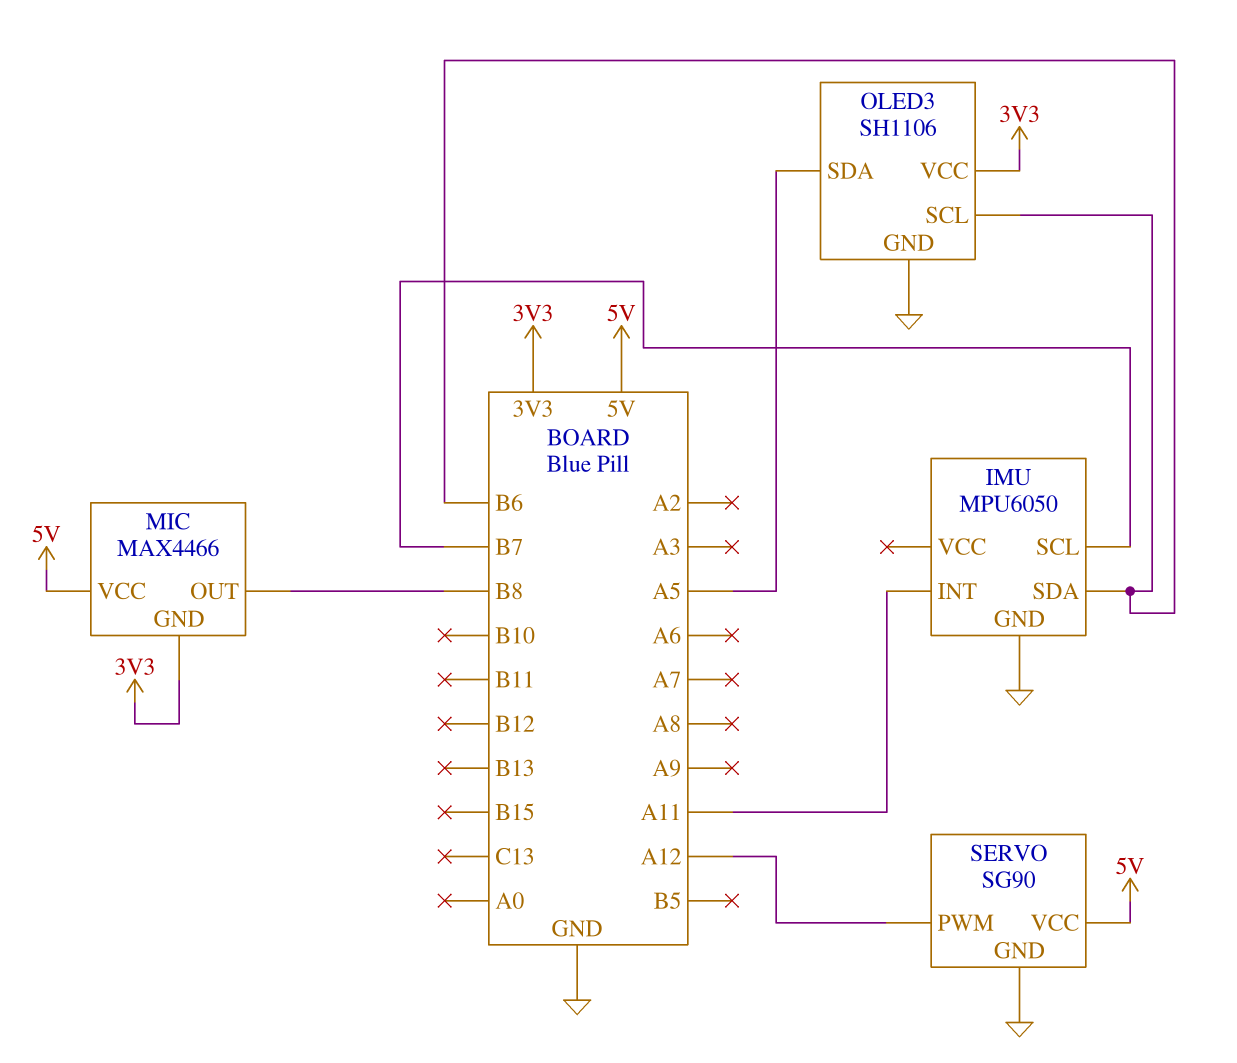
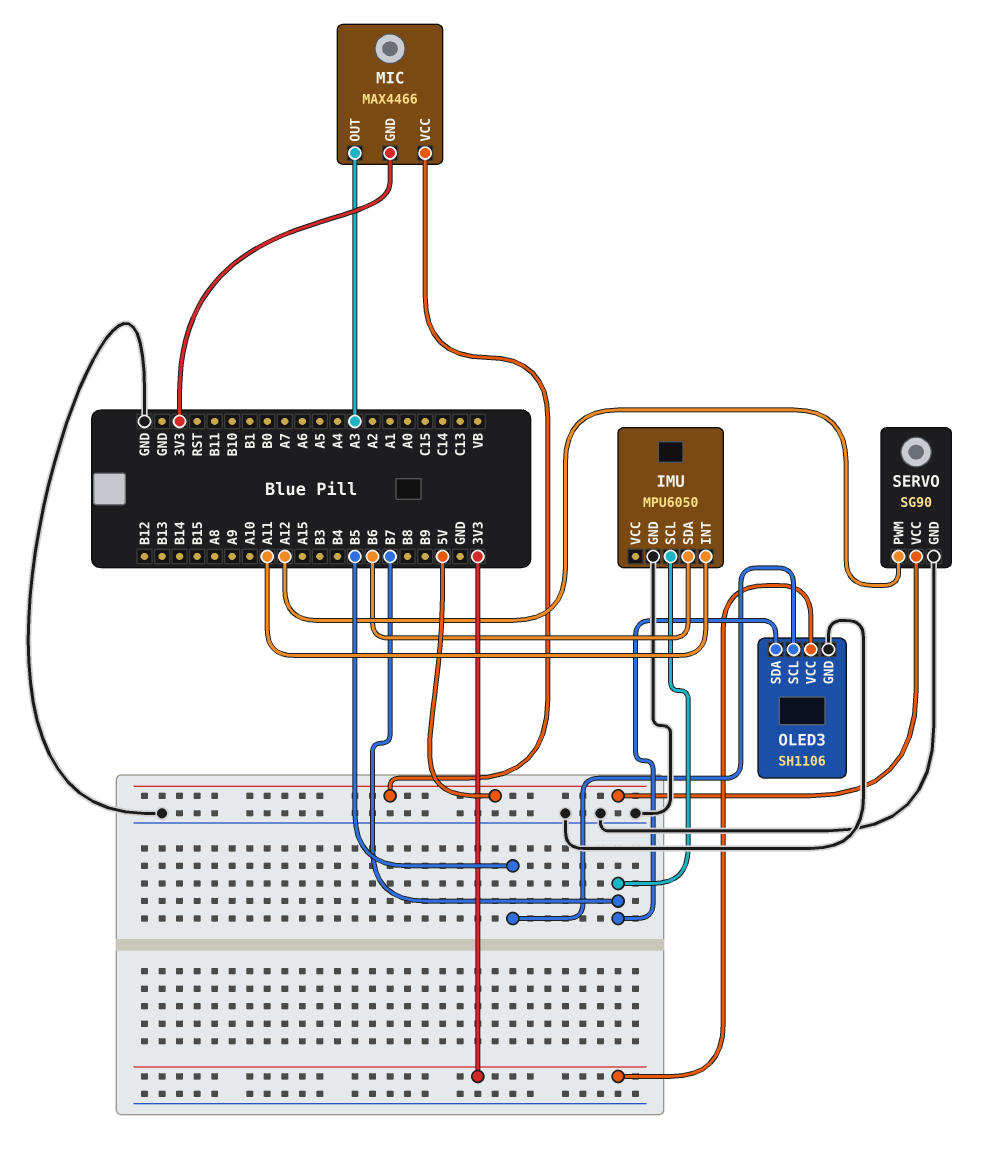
MIC pin OUT: B8 -> A3
OLED3 pin SCL: B6 -> B5
OLED3 pin SDA: A5 -> B7

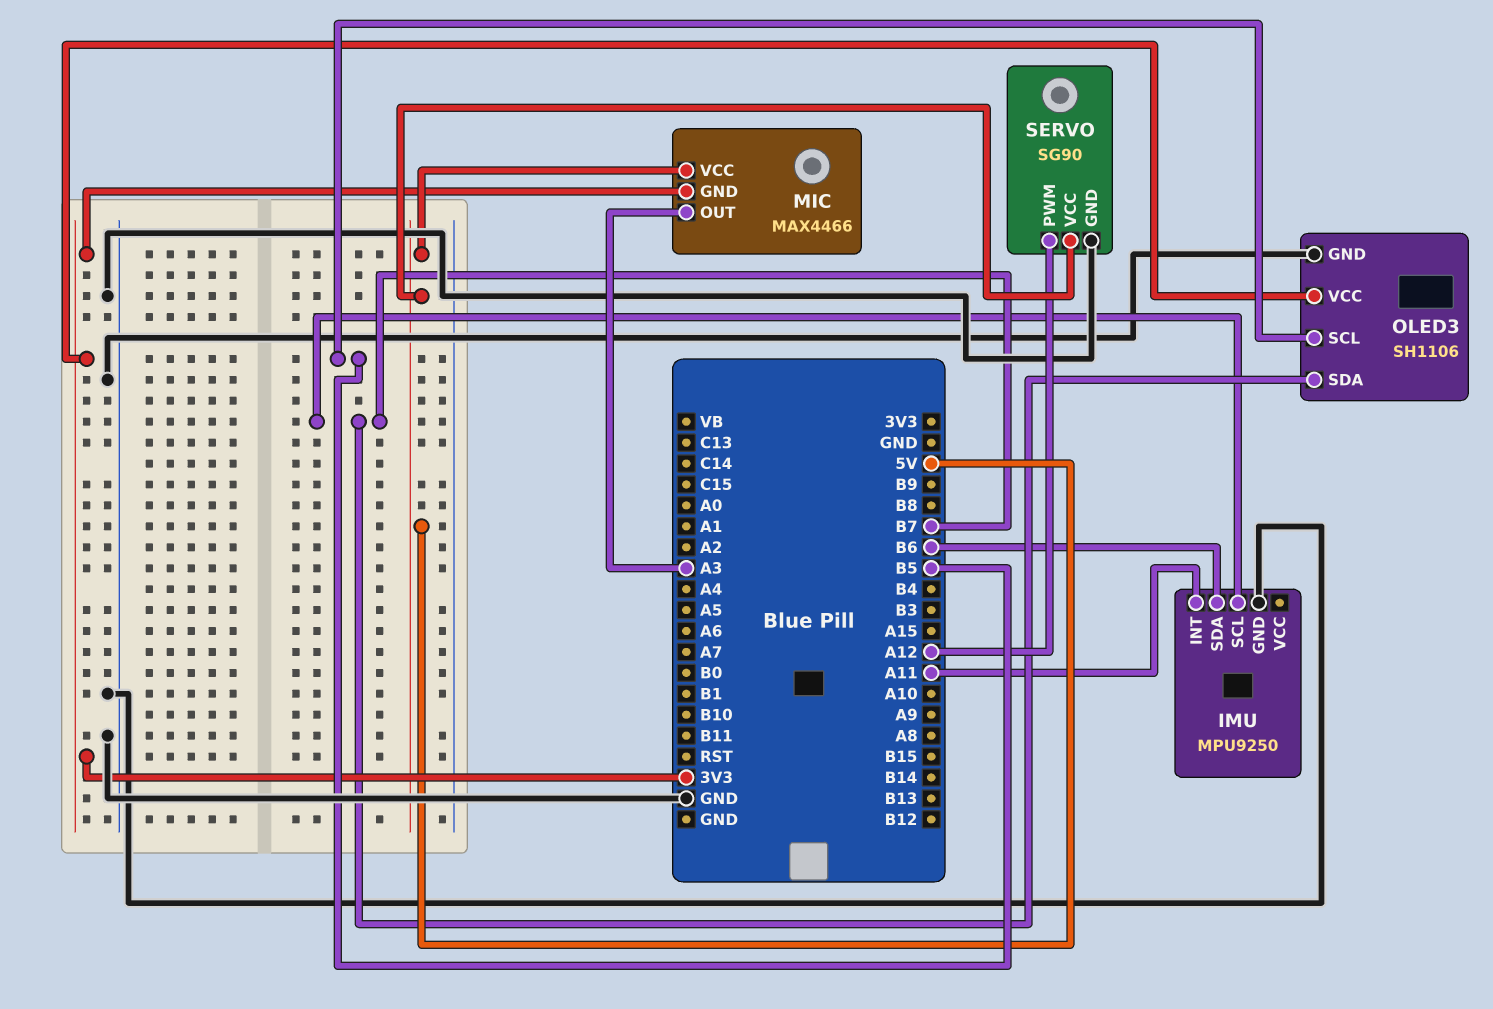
IMU: MPU6050 -> MPU9250

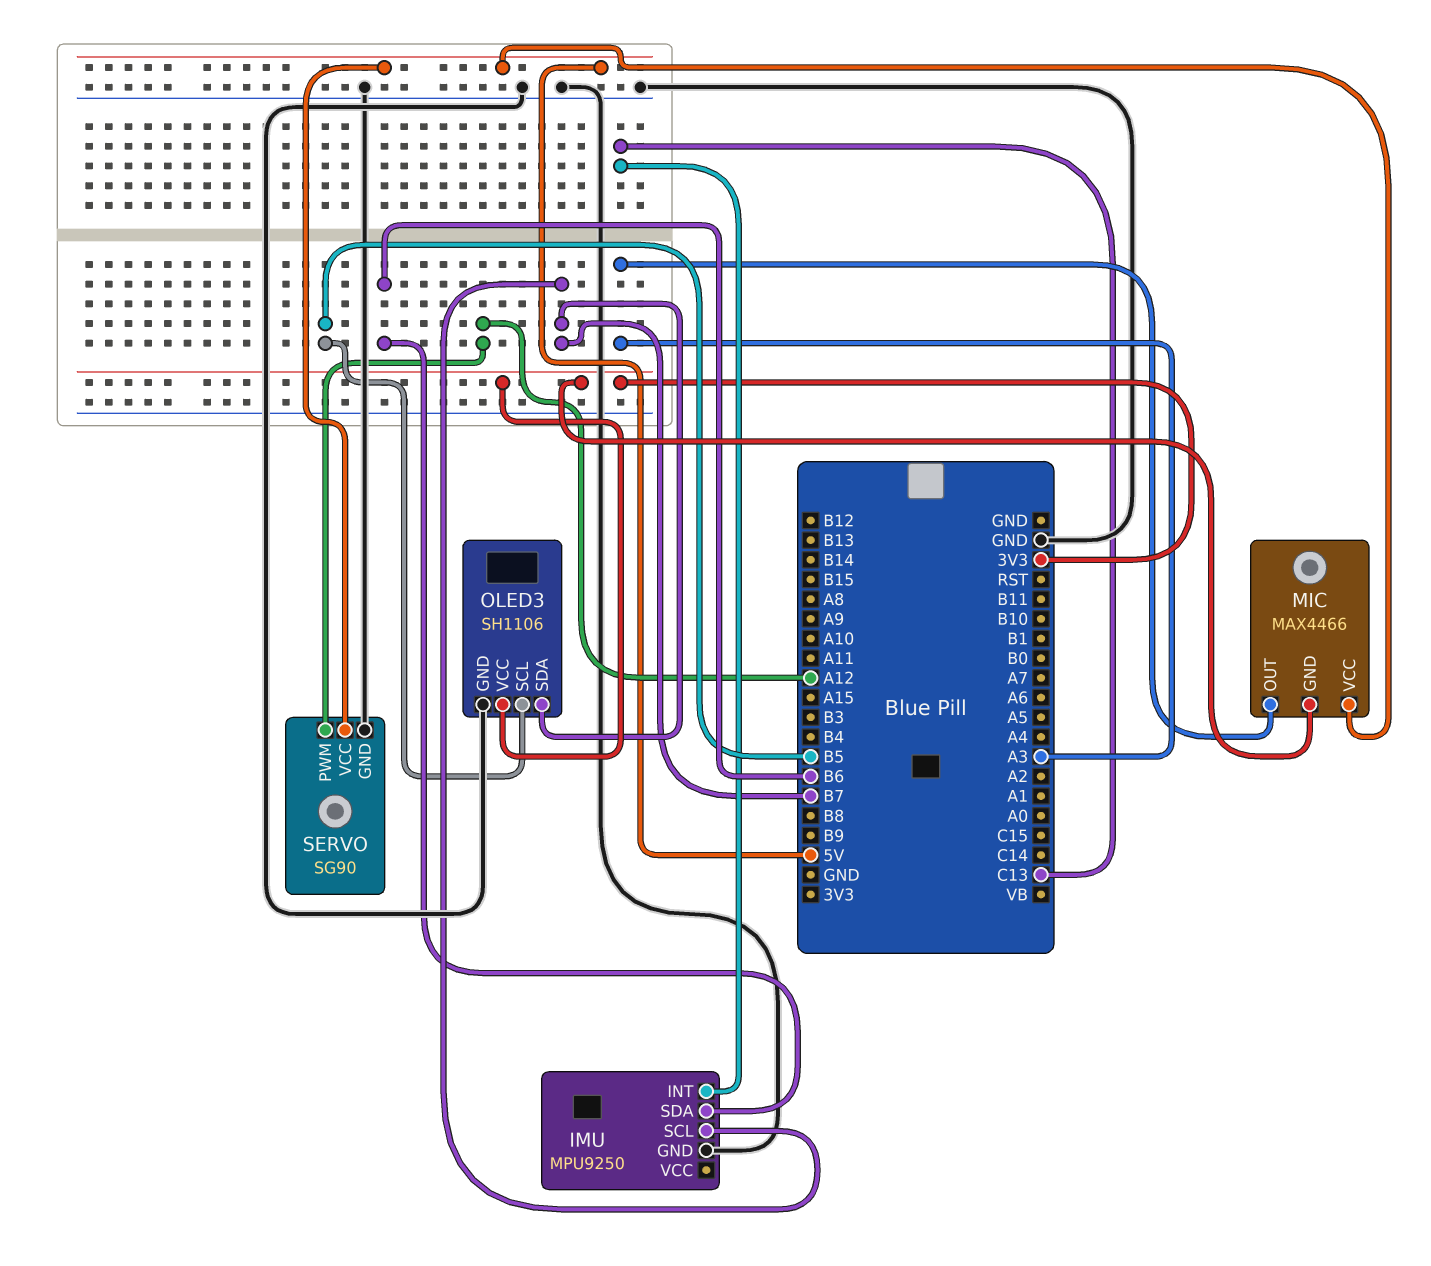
IMU pin INT: A11 -> C13

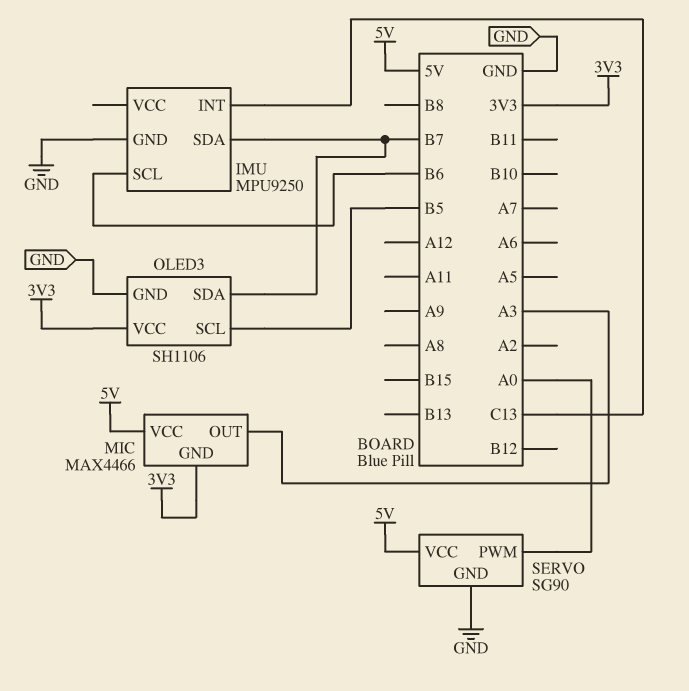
IMU pin SCL: B7 -> B6
IMU pin SDA: B6 -> B7
SERVO pin PWM: A12 -> A0

